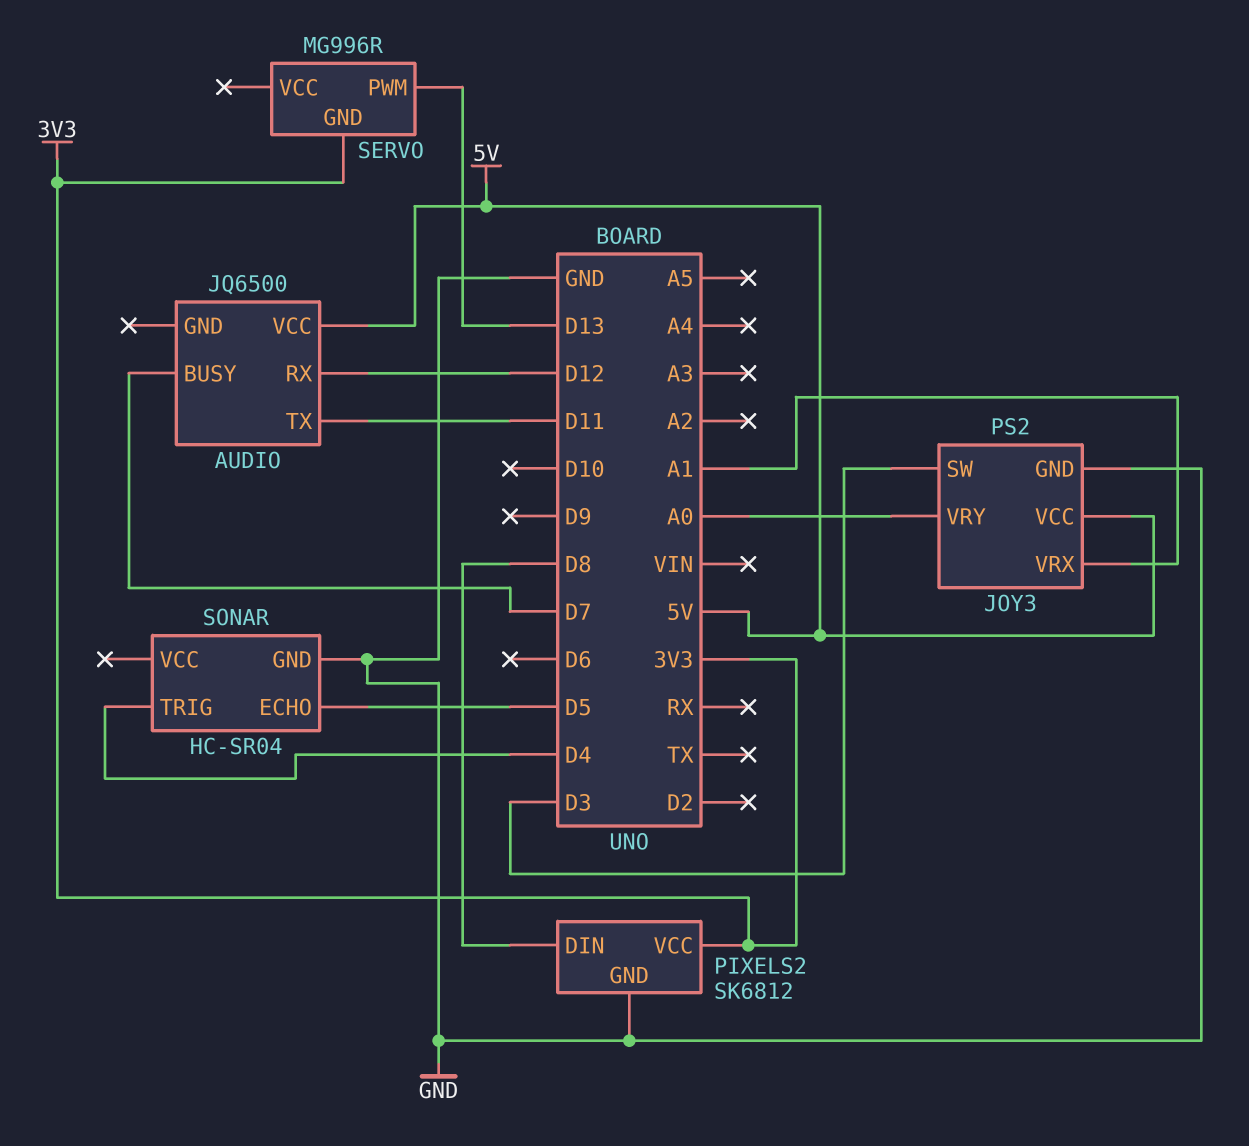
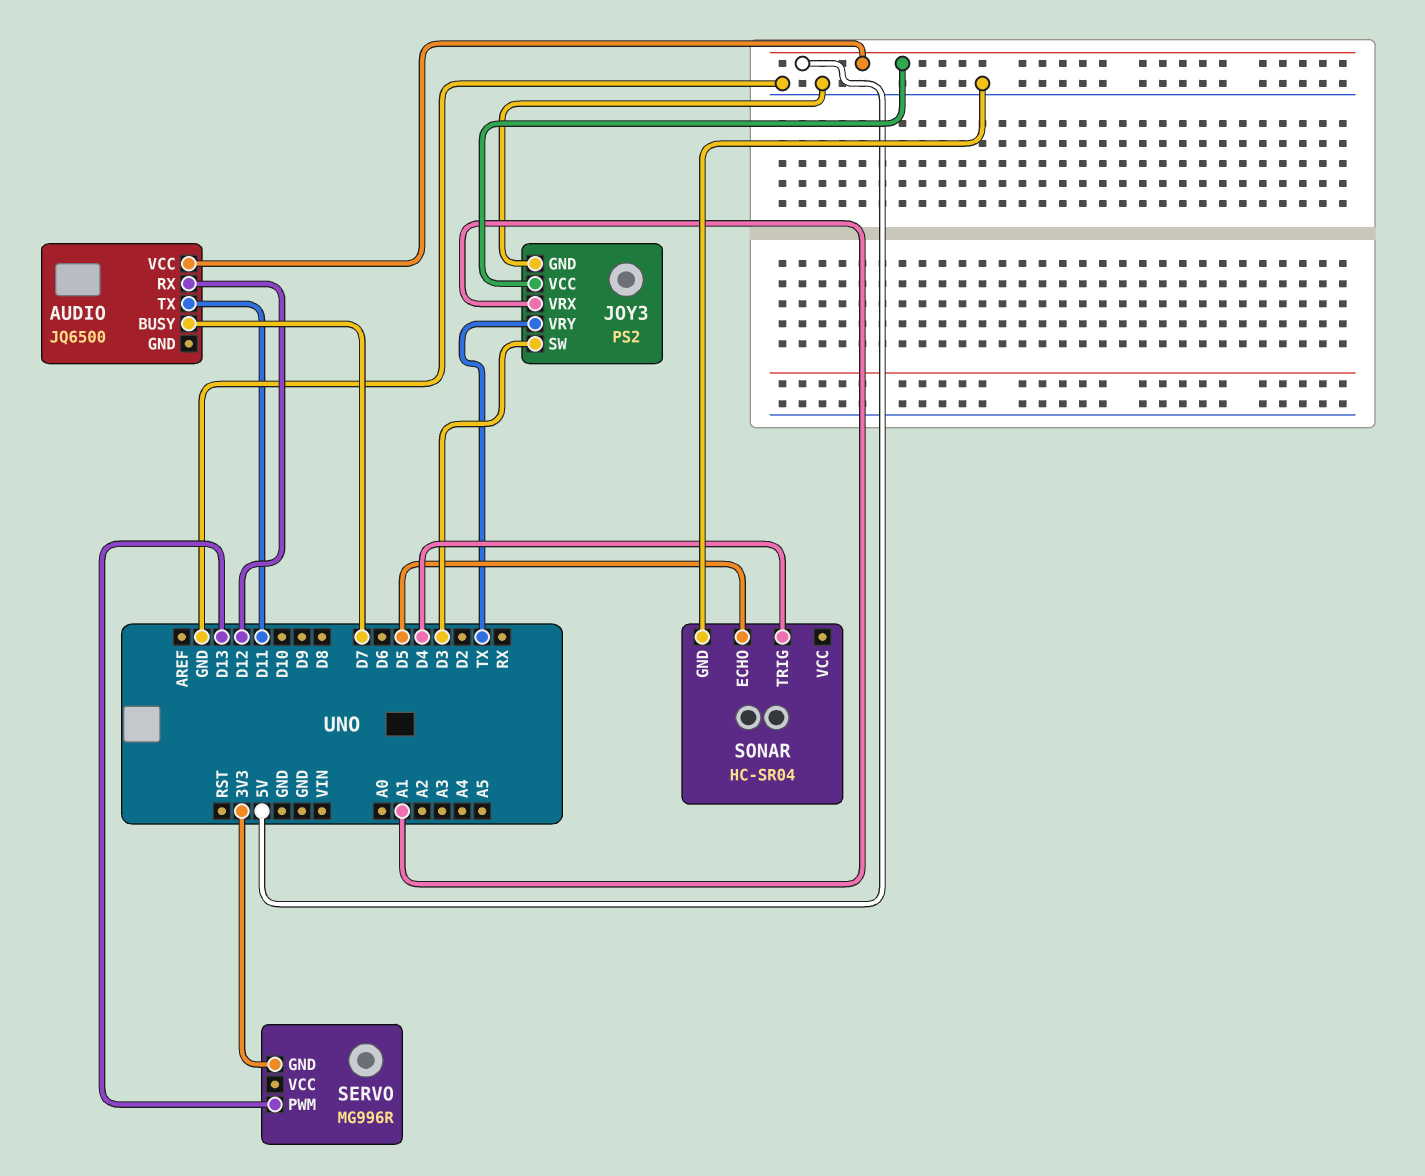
JOY3 pin VRY: A0 -> TX
PIXELS2: SK6812 -> none
PIXELS2 pin DIN: D8 -> none
PIXELS2 pin GND: GND -> none
PIXELS2 pin VCC: 3V3 -> none

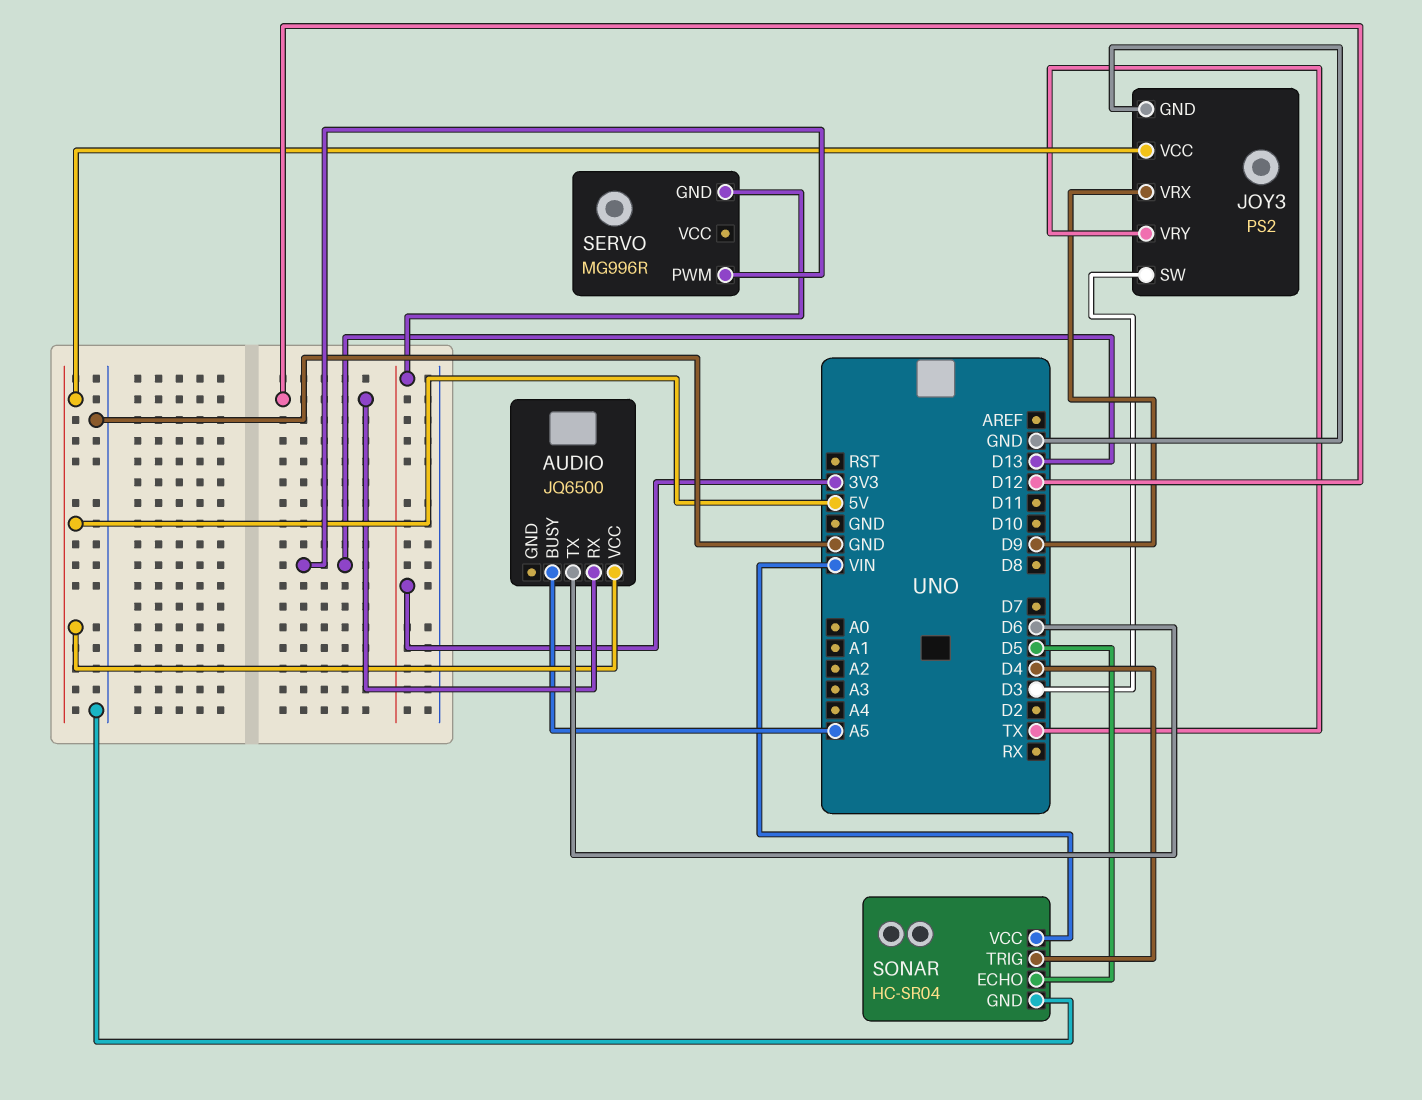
AUDIO pin BUSY: D7 -> A5
AUDIO pin TX: D11 -> D6
JOY3 pin VRX: A1 -> D9
SONAR pin VCC: none -> VIN

